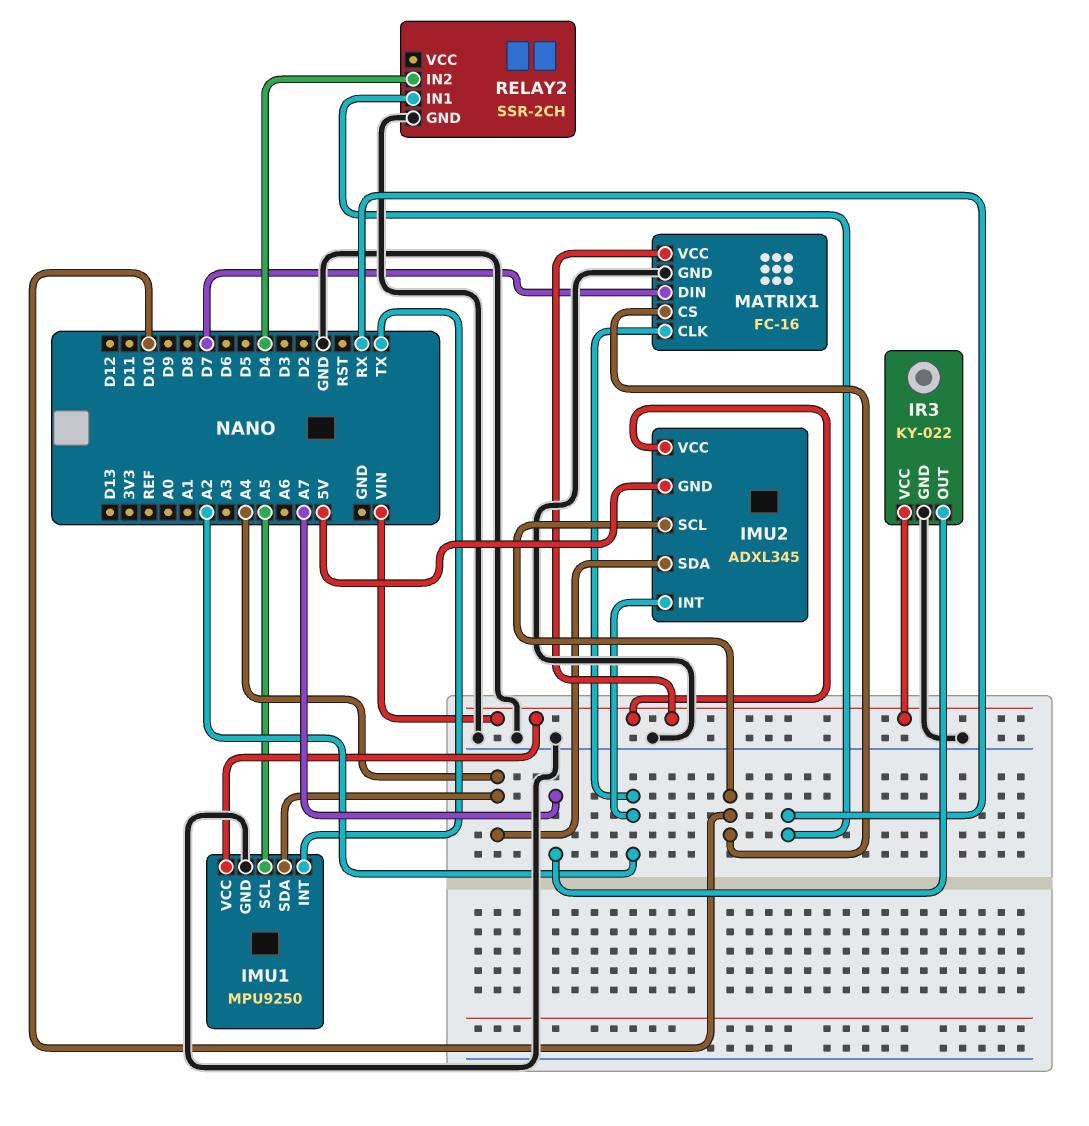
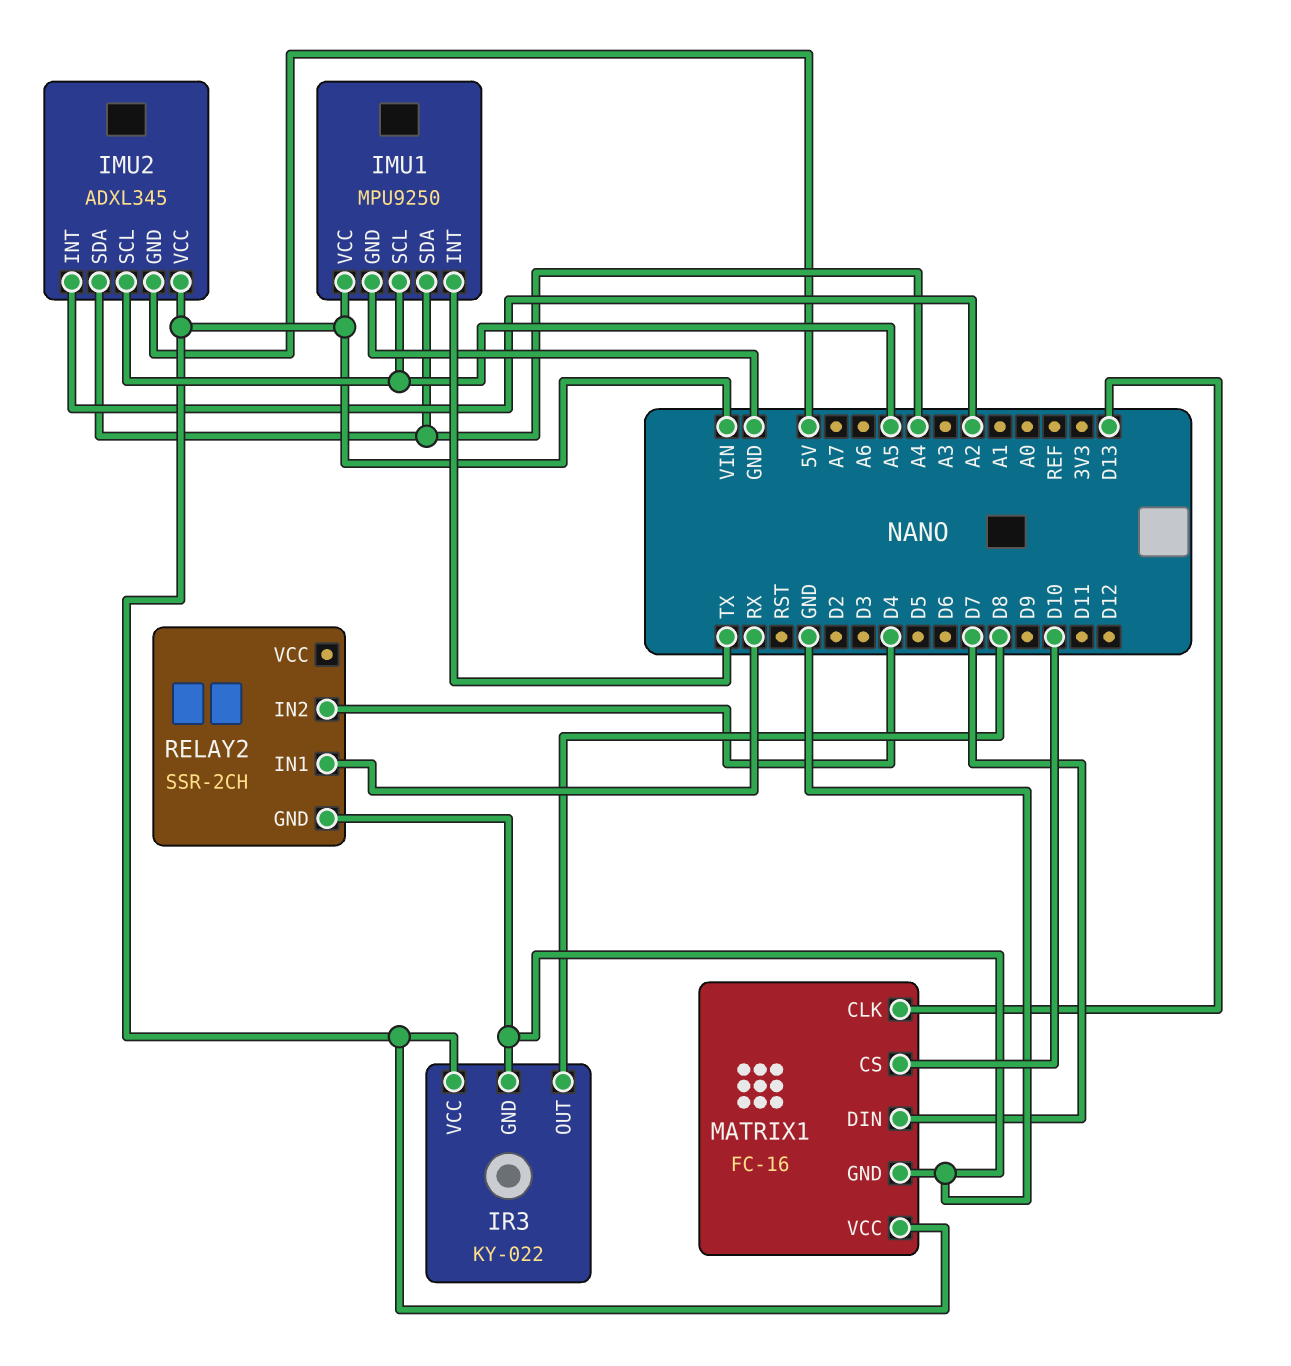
IMU2 pin SCL: D10 -> A5
IR3 pin OUT: A7 -> D8
MATRIX1 pin CLK: A2 -> D13

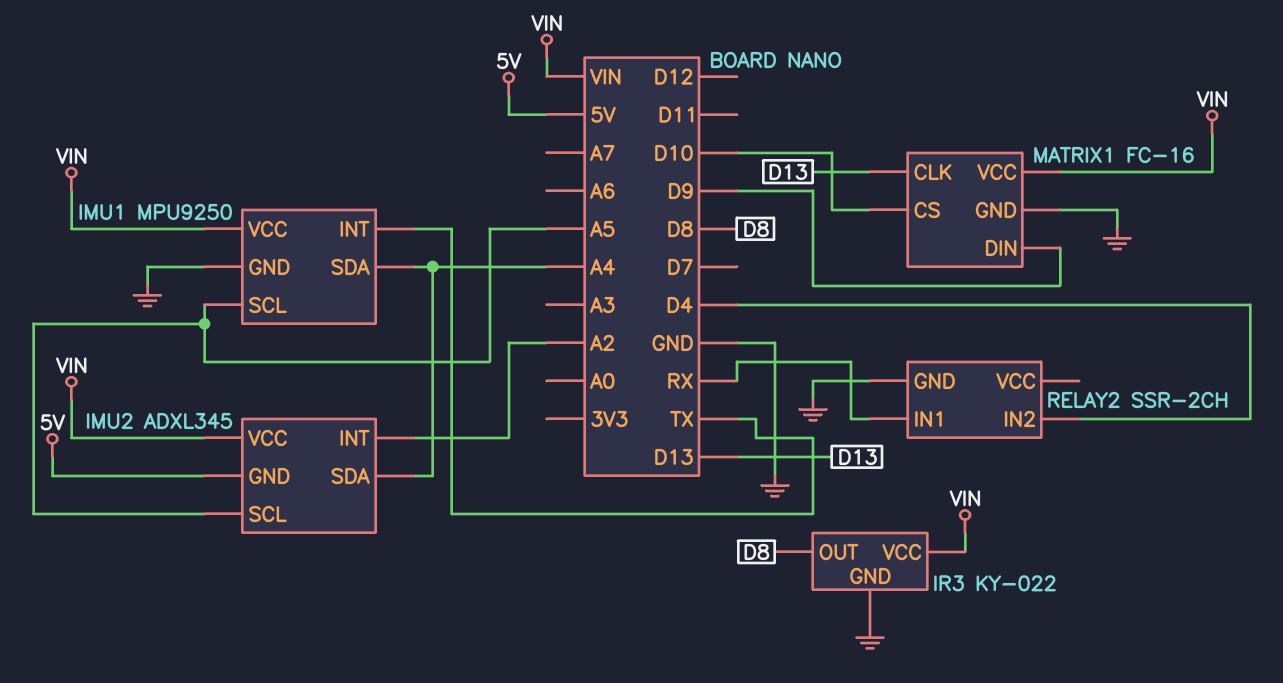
MATRIX1 pin DIN: D7 -> D9

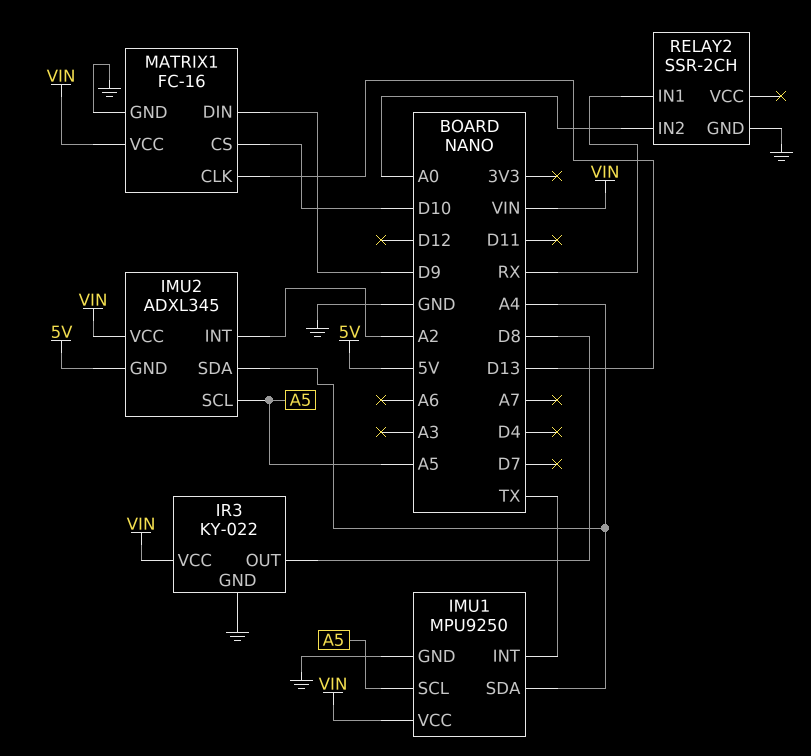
RELAY2 pin IN2: D4 -> A0

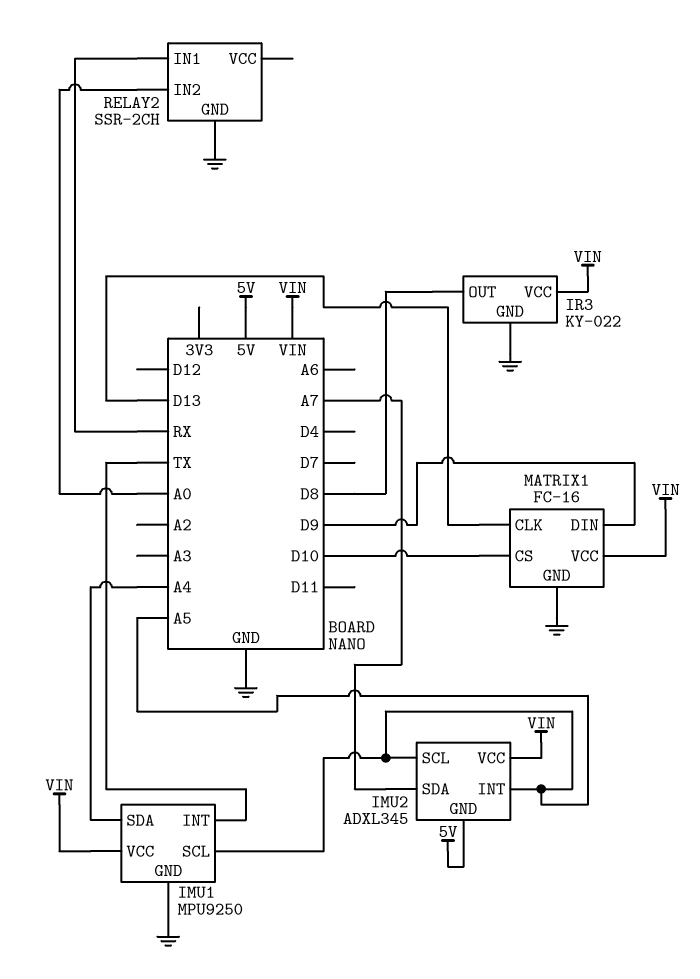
IMU2 pin INT: A2 -> A5
IMU2 pin SDA: A4 -> A7

